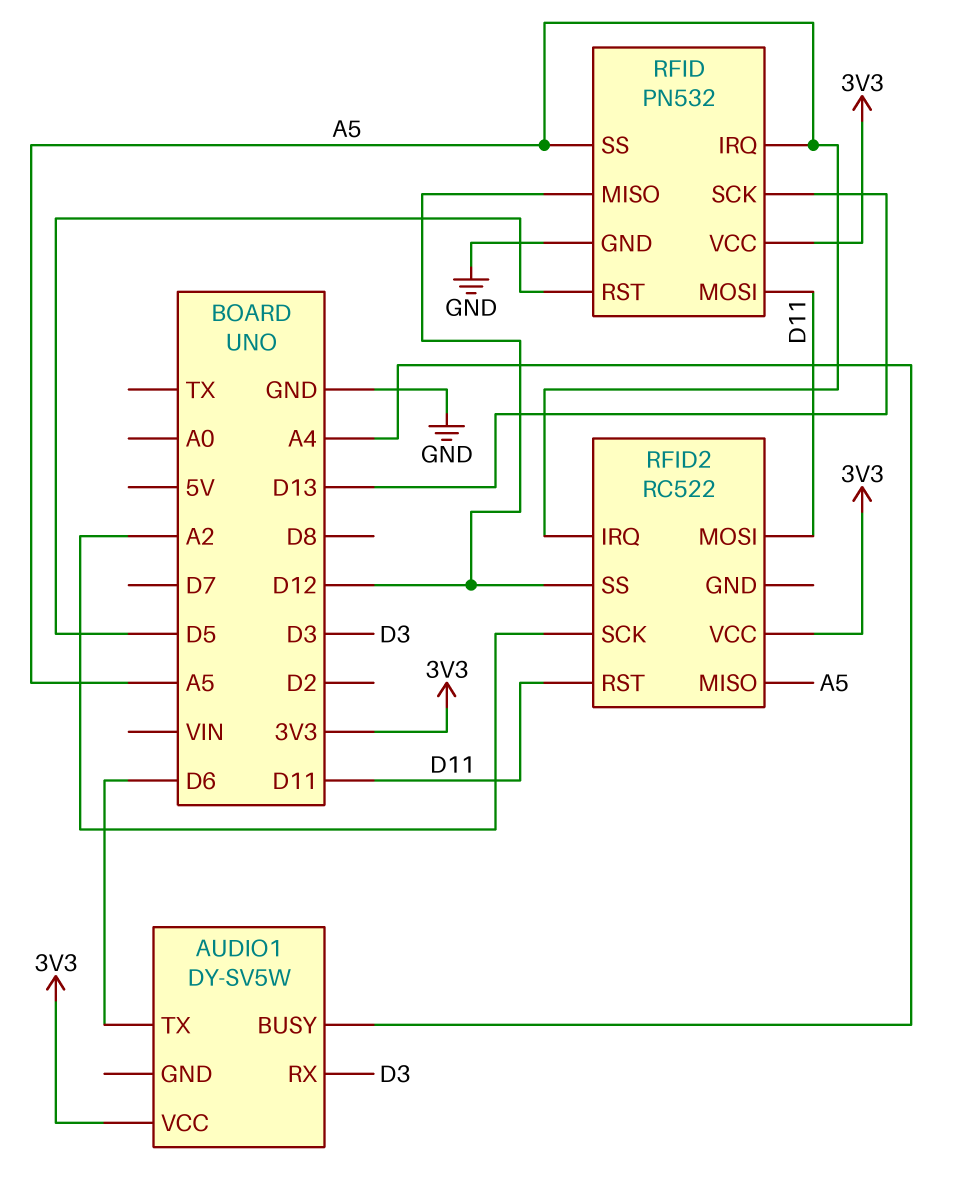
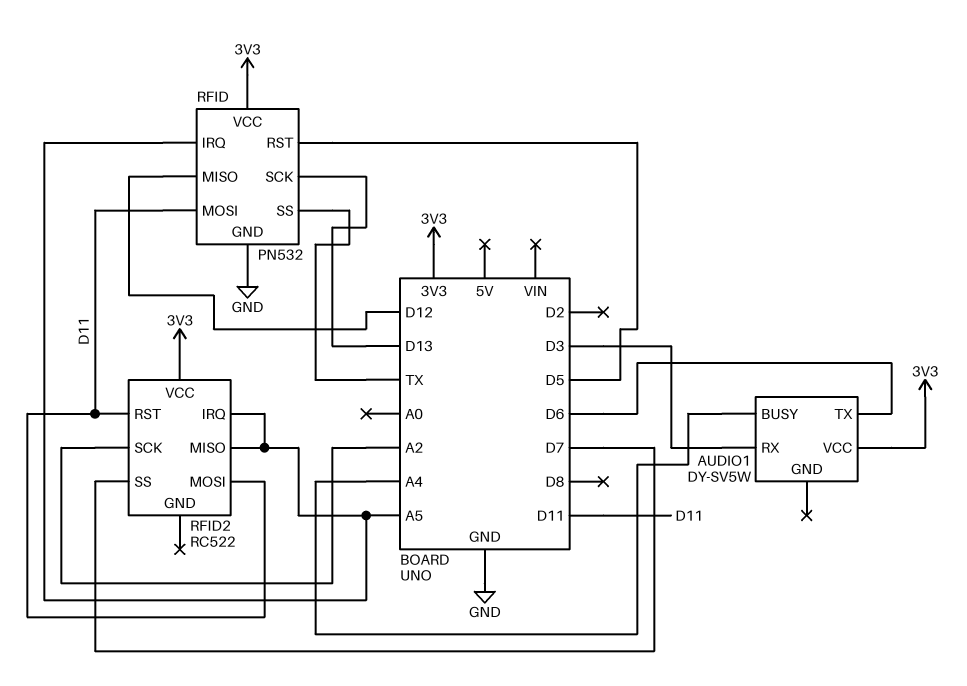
RFID pin SS: A5 -> TX
RFID2 pin SS: D12 -> D7

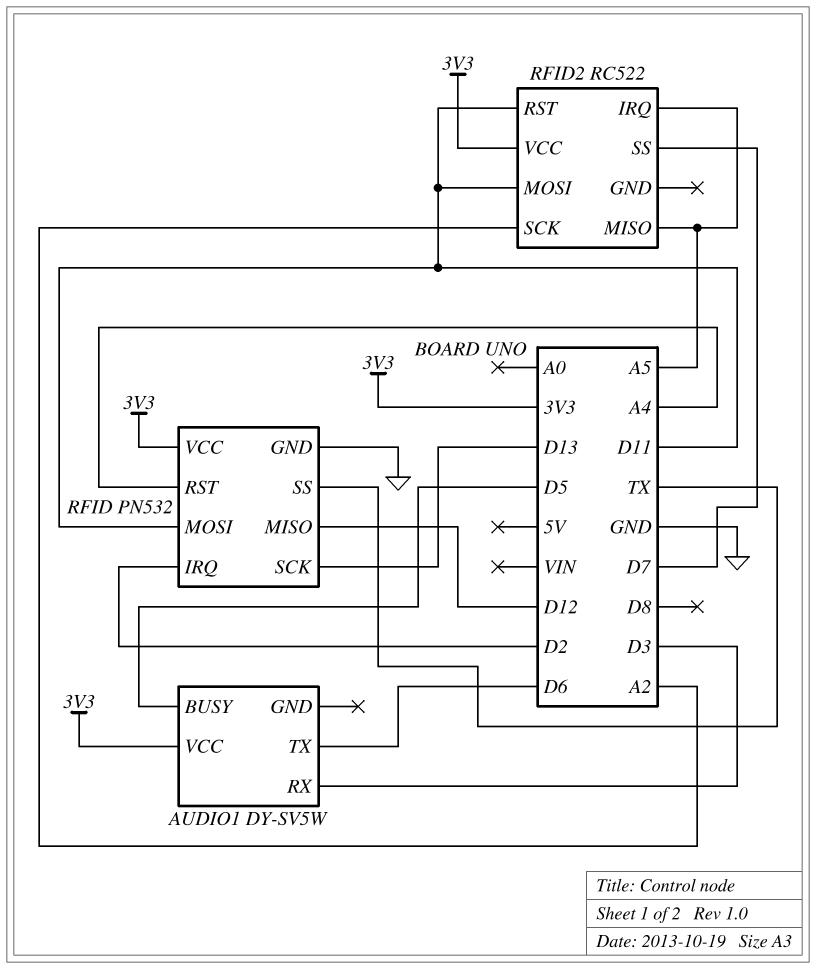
AUDIO1 pin BUSY: A4 -> D5
RFID pin IRQ: A5 -> D2
RFID pin RST: D5 -> A4

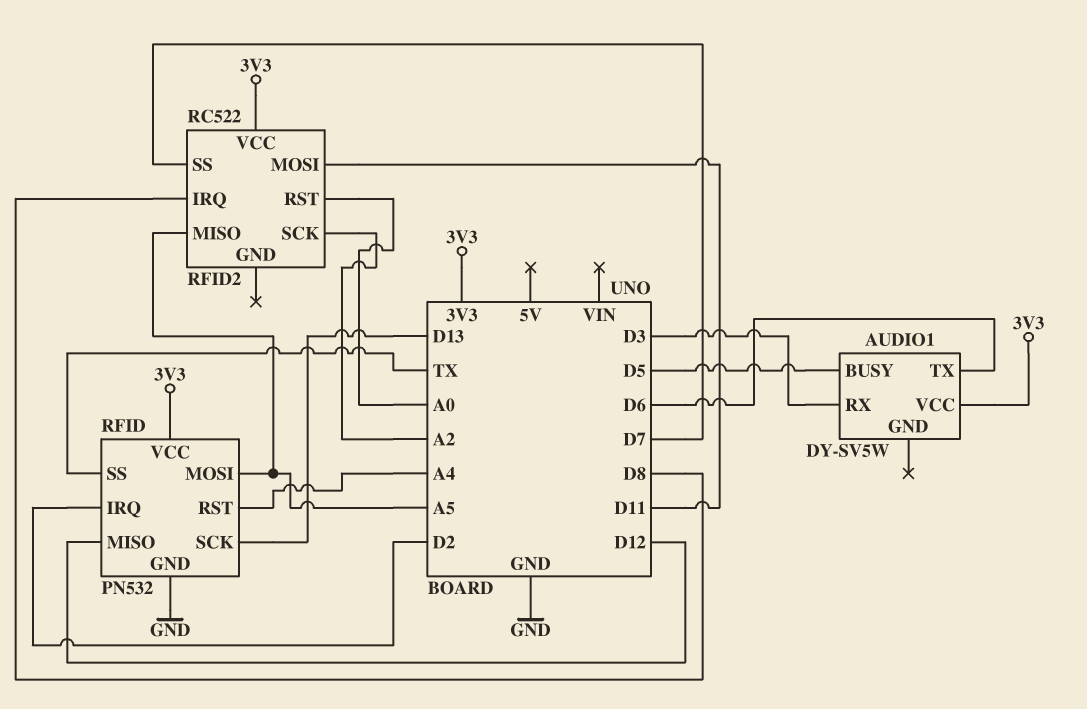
RFID pin MOSI: D11 -> A5
RFID2 pin IRQ: A5 -> D8
RFID2 pin RST: D11 -> A0

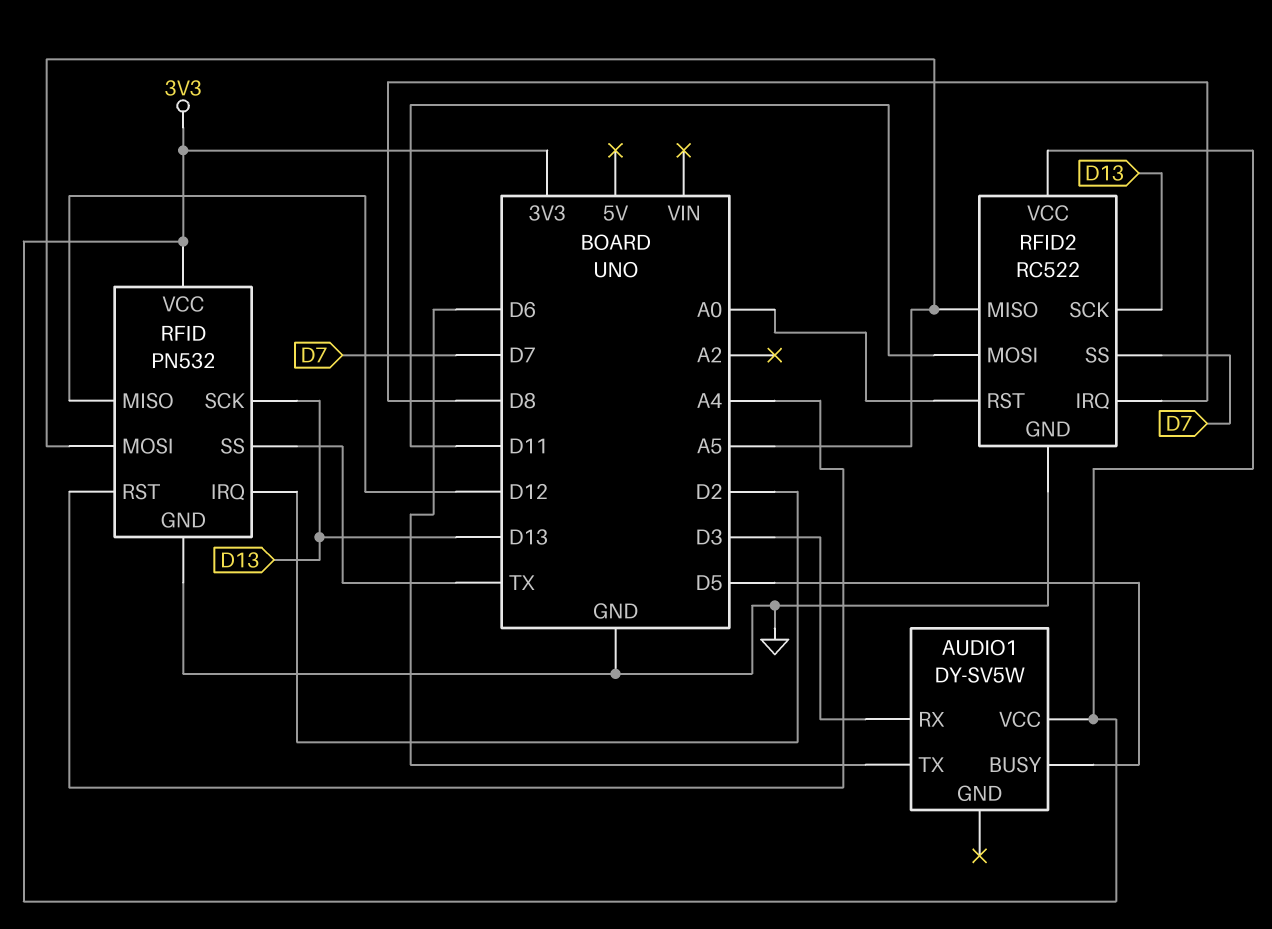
RFID2 pin GND: none -> GND
RFID2 pin SCK: A2 -> D13

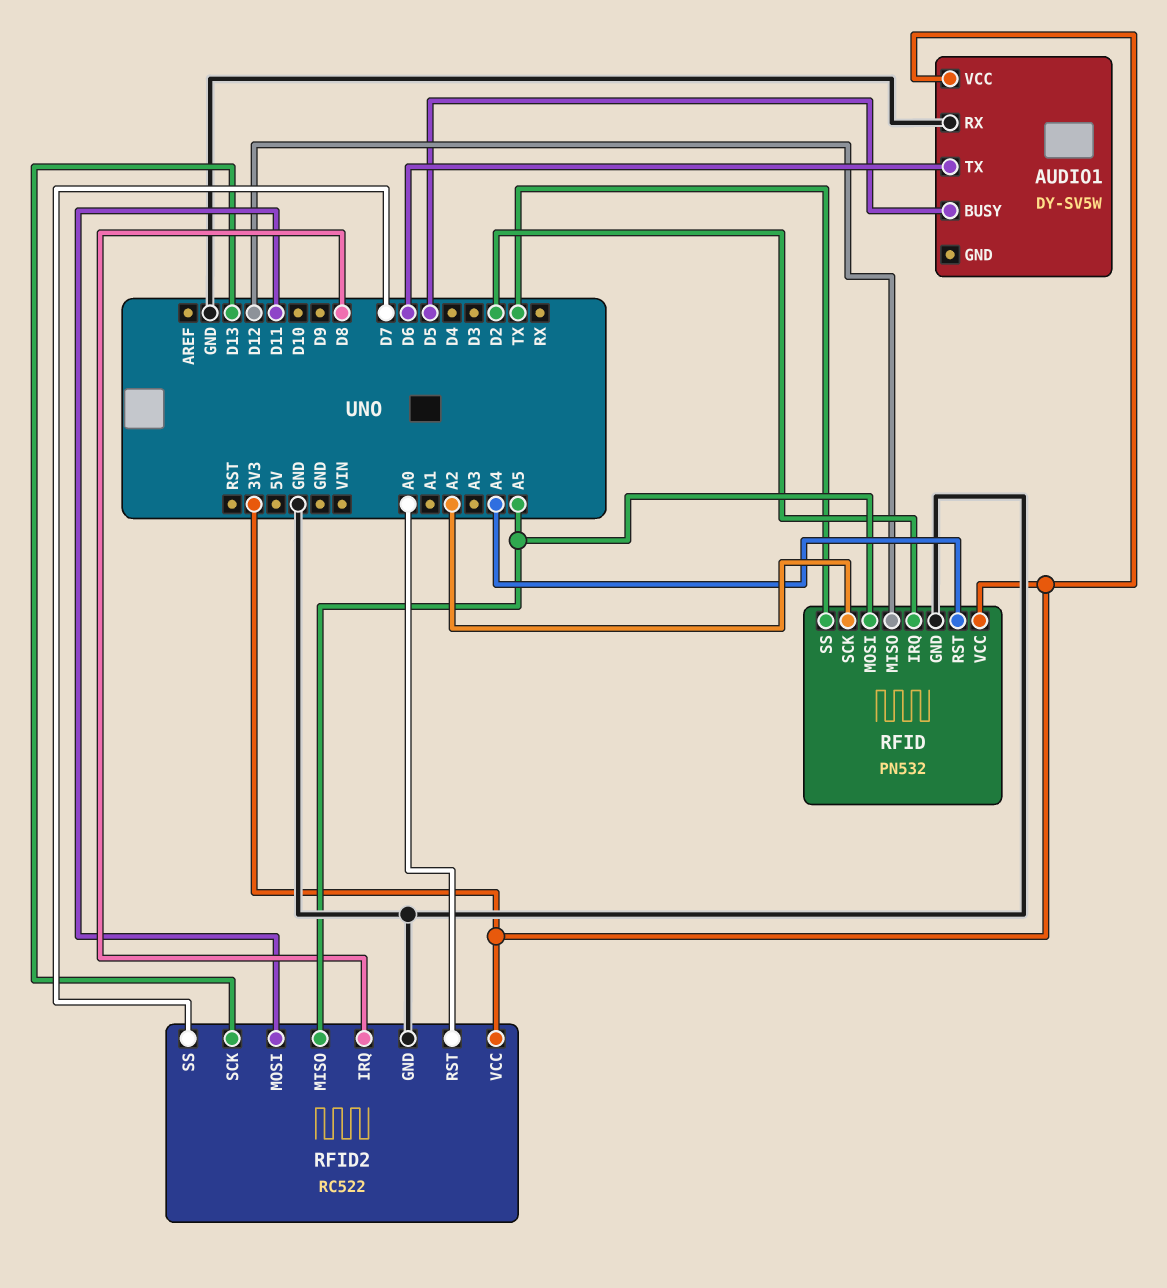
AUDIO1 pin RX: D3 -> GND
RFID pin SCK: D13 -> A2

